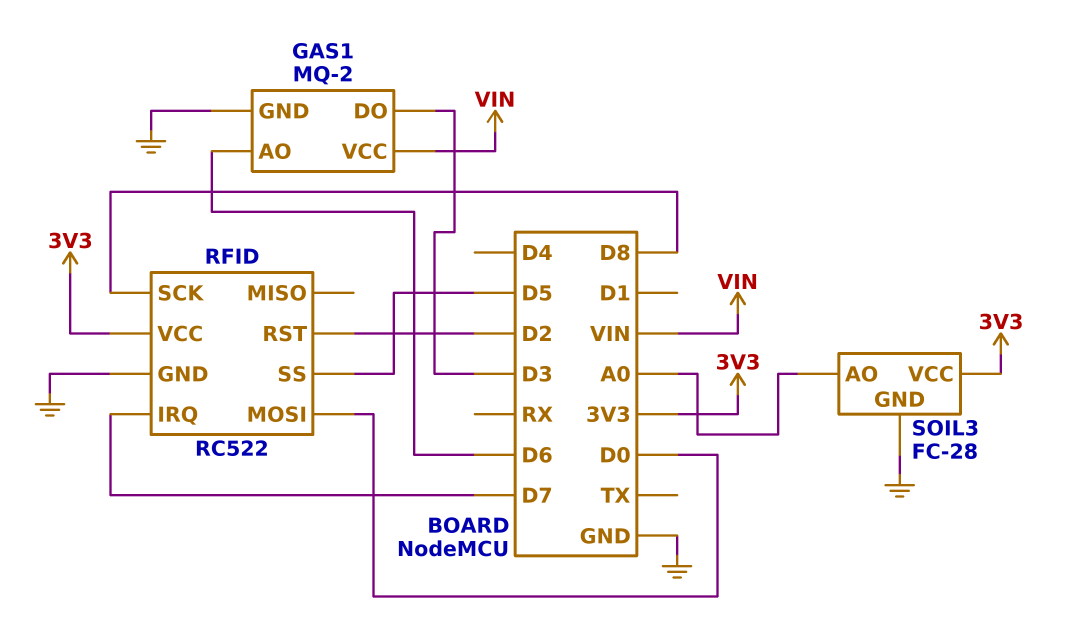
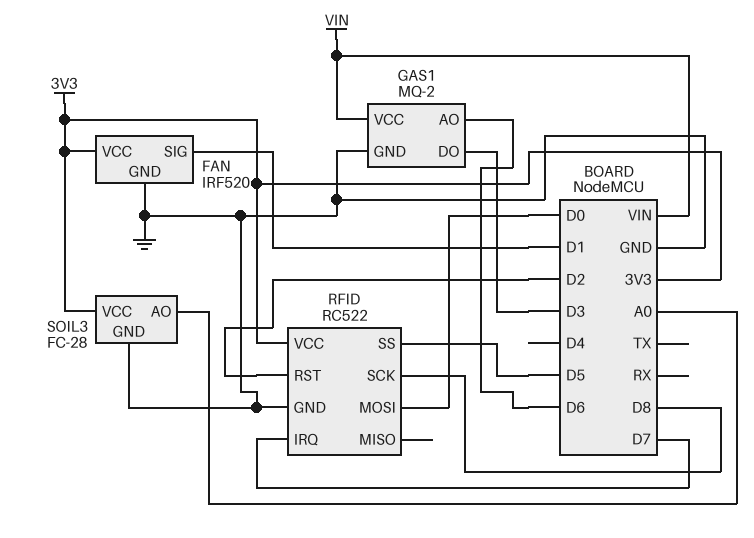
FAN: none -> IRF520
FAN pin GND: none -> GND
FAN pin SIG: none -> D1
FAN pin VCC: none -> 3V3

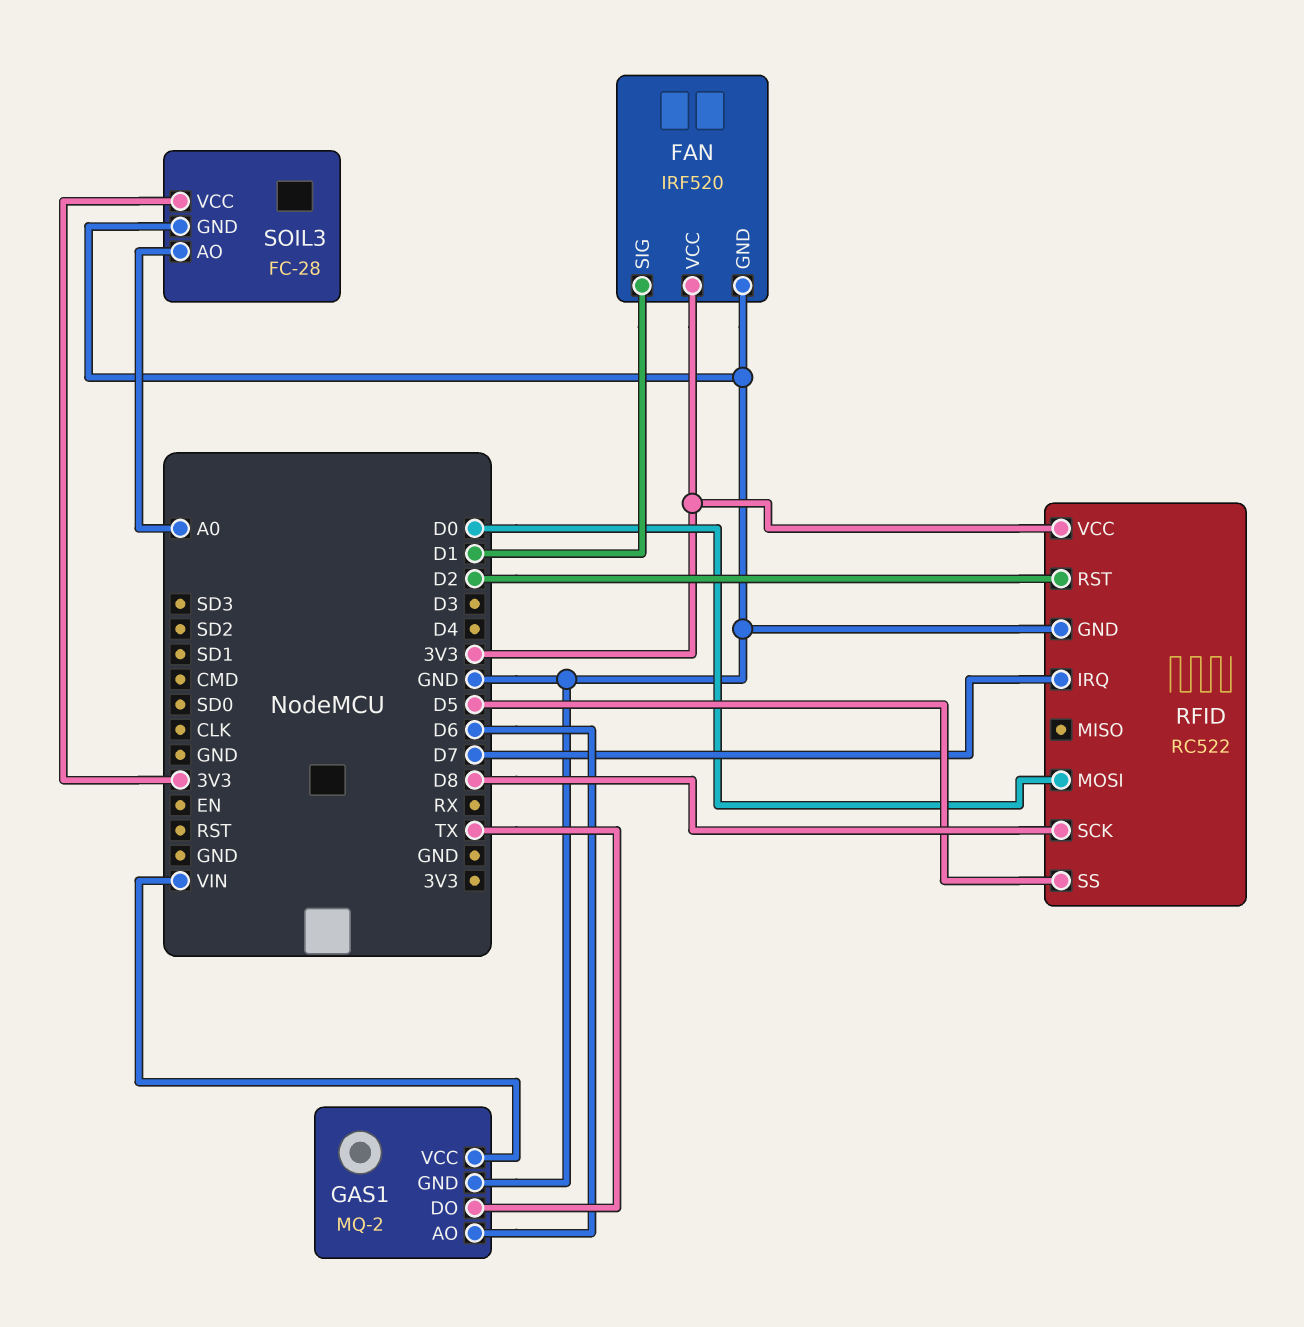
GAS1 pin DO: D3 -> TX

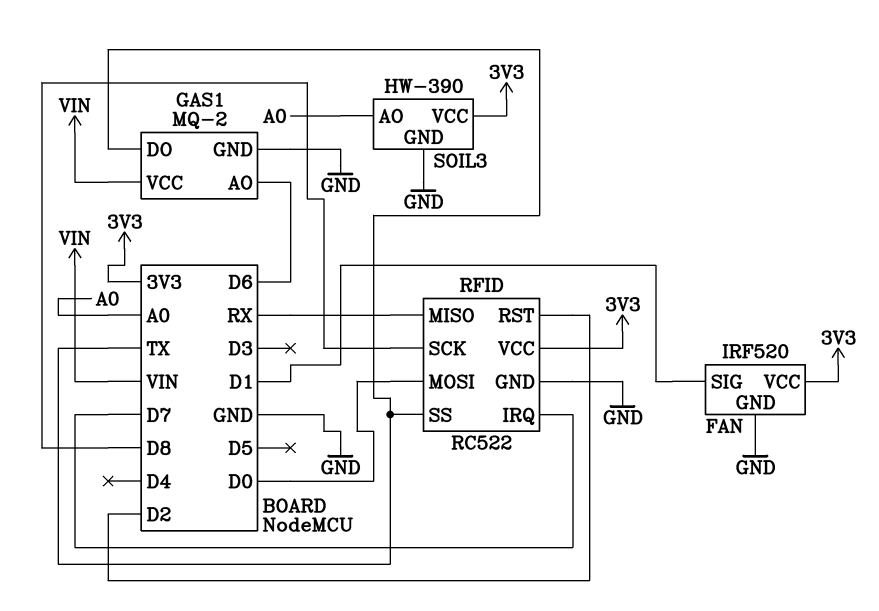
RFID pin MISO: none -> RX
RFID pin SS: D5 -> TX
SOIL3: FC-28 -> HW-390

